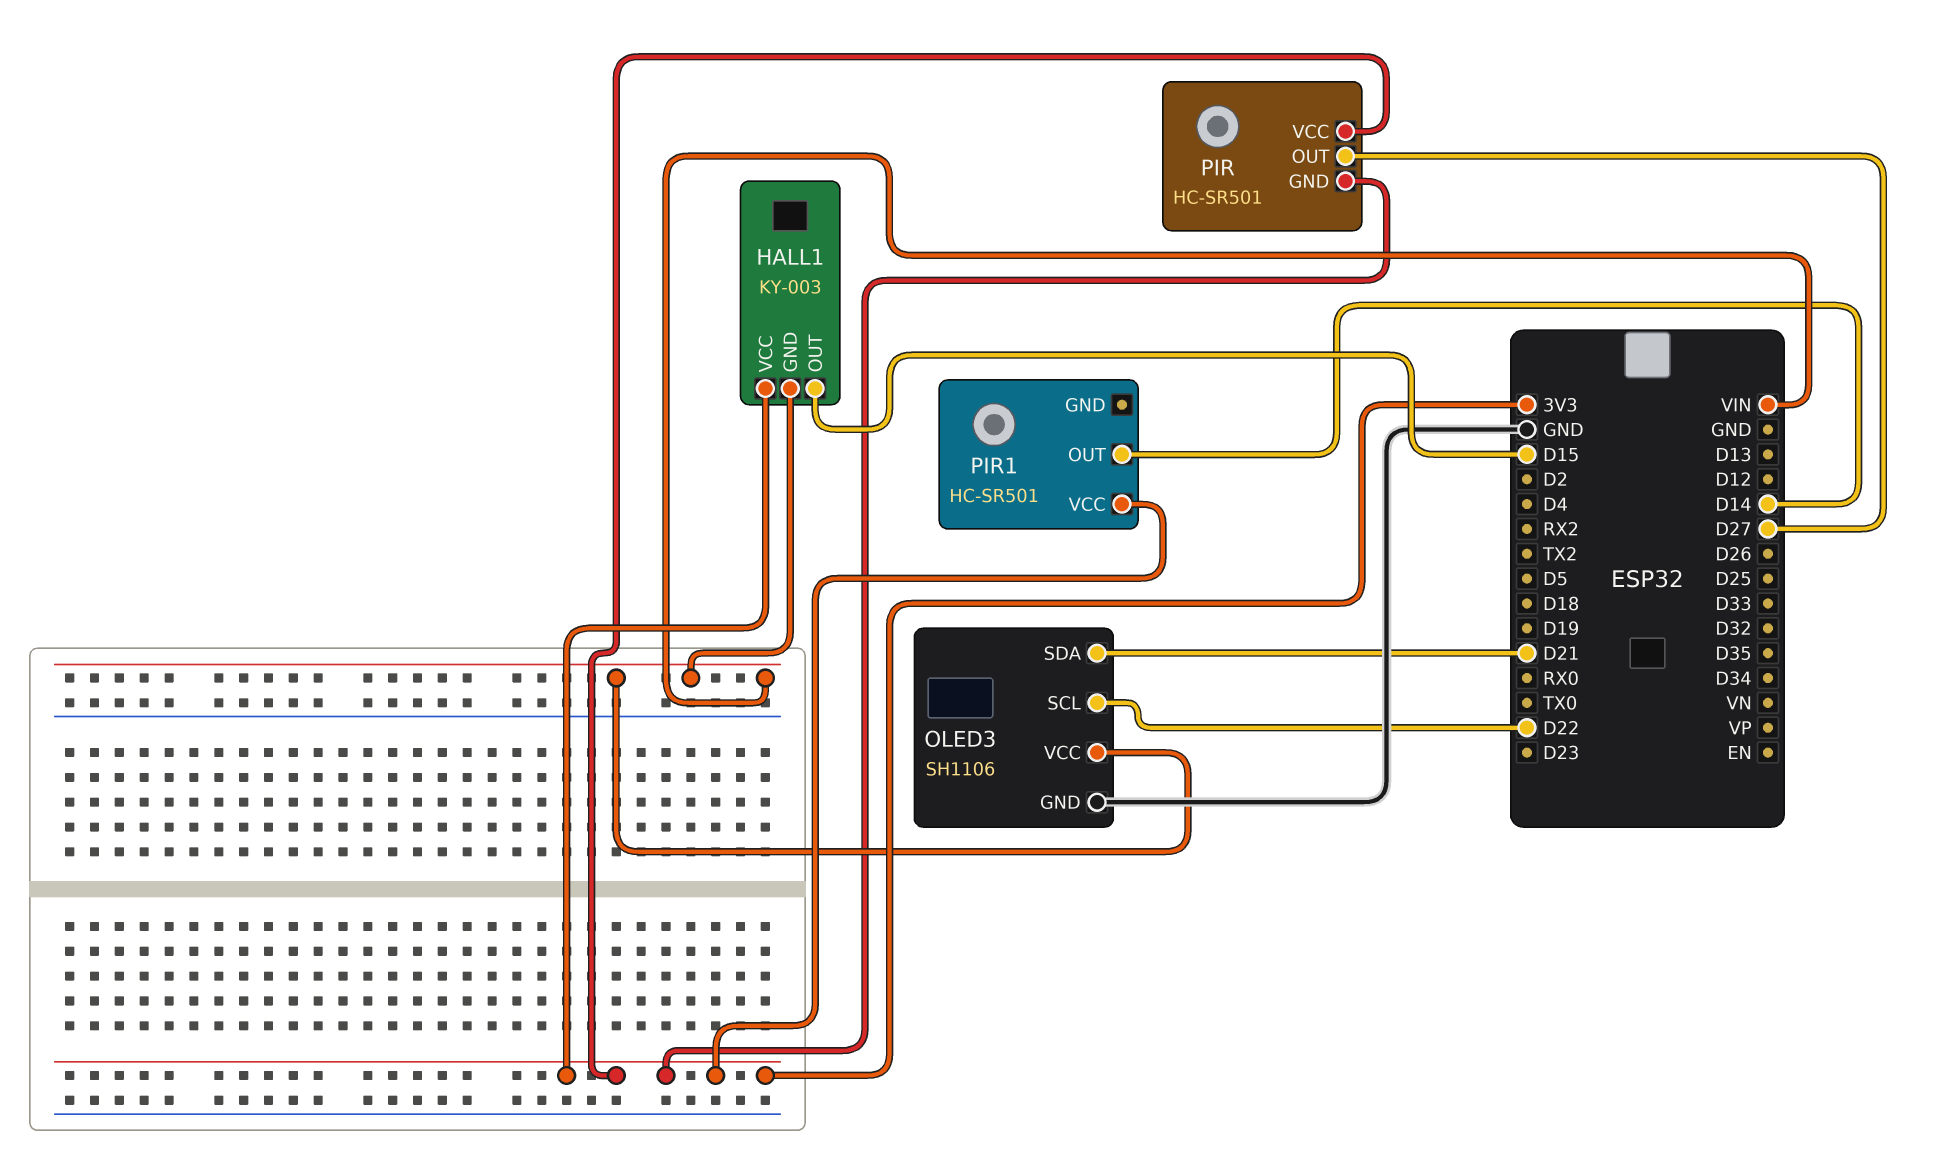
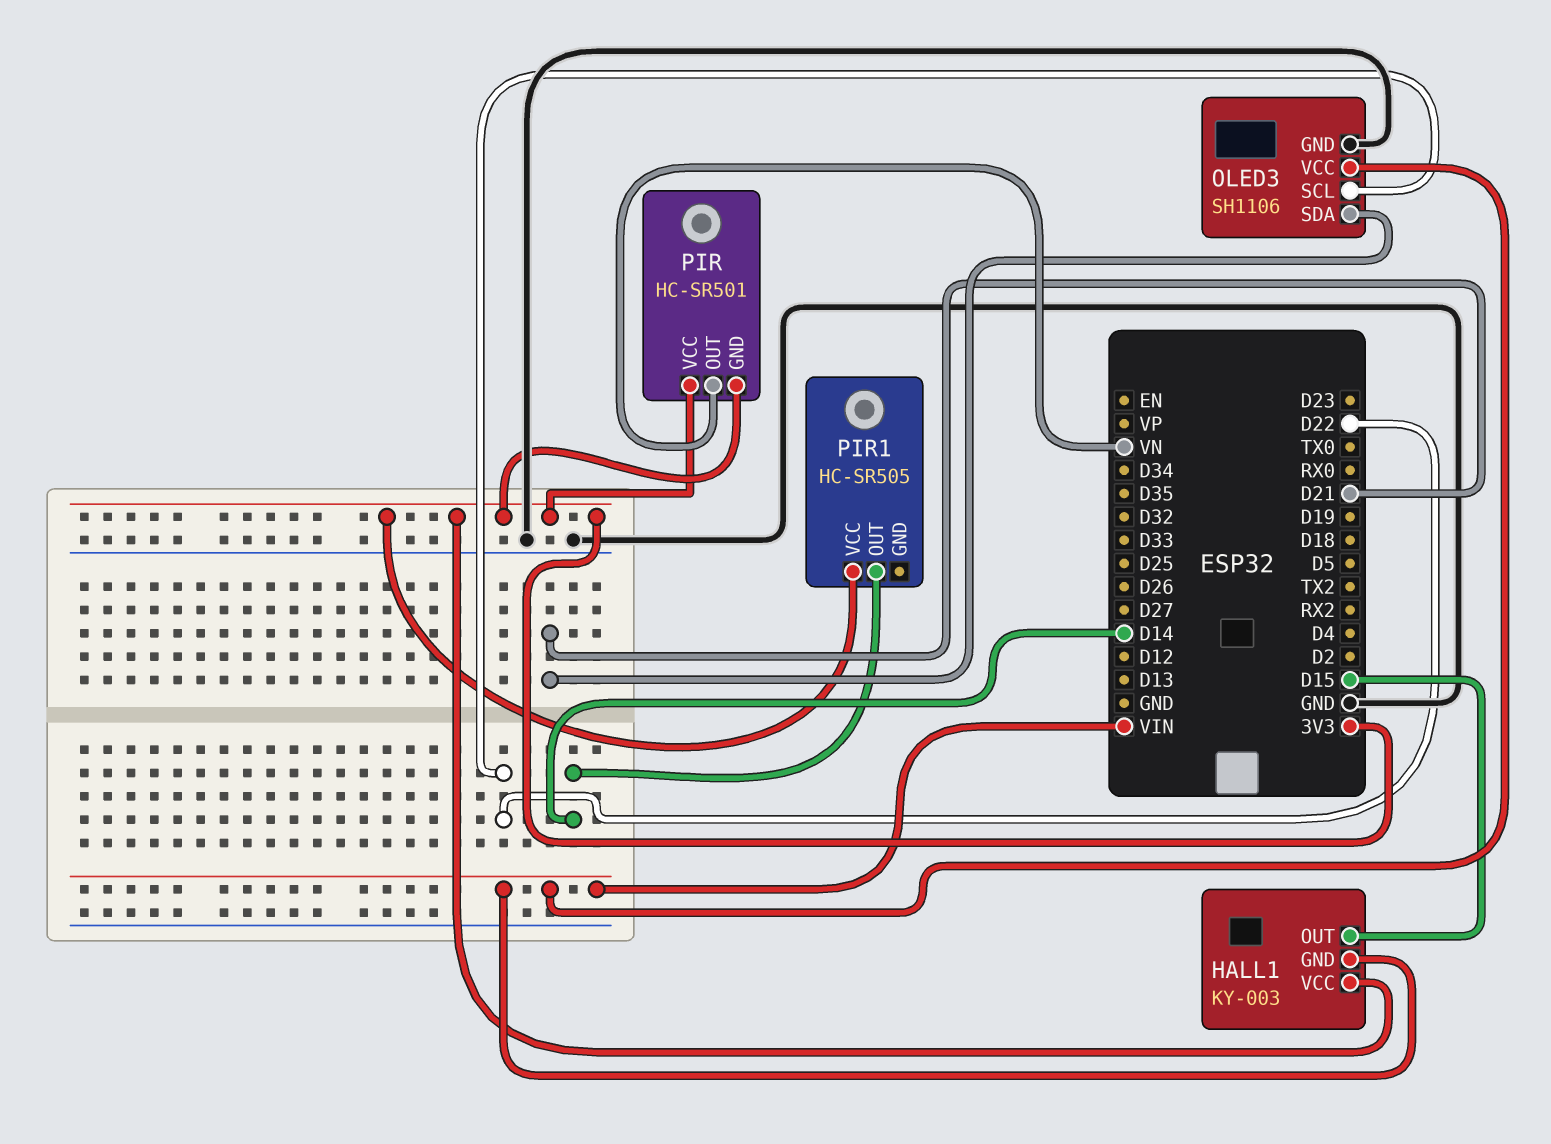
PIR pin OUT: D27 -> VN
PIR1: HC-SR501 -> HC-SR505

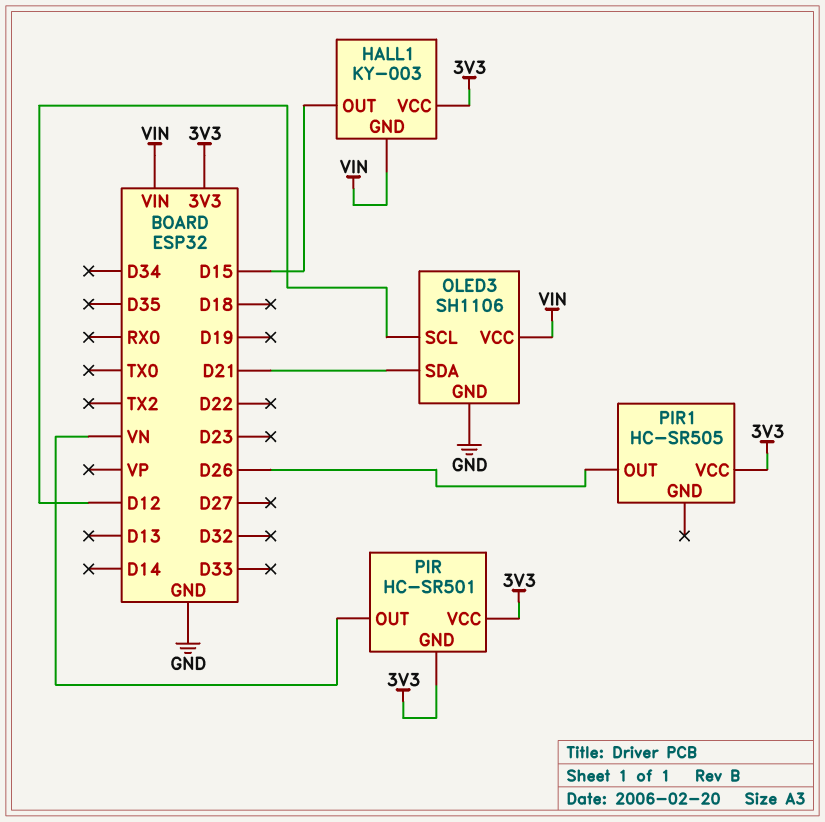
OLED3 pin SCL: D22 -> D12
PIR1 pin OUT: D14 -> D26

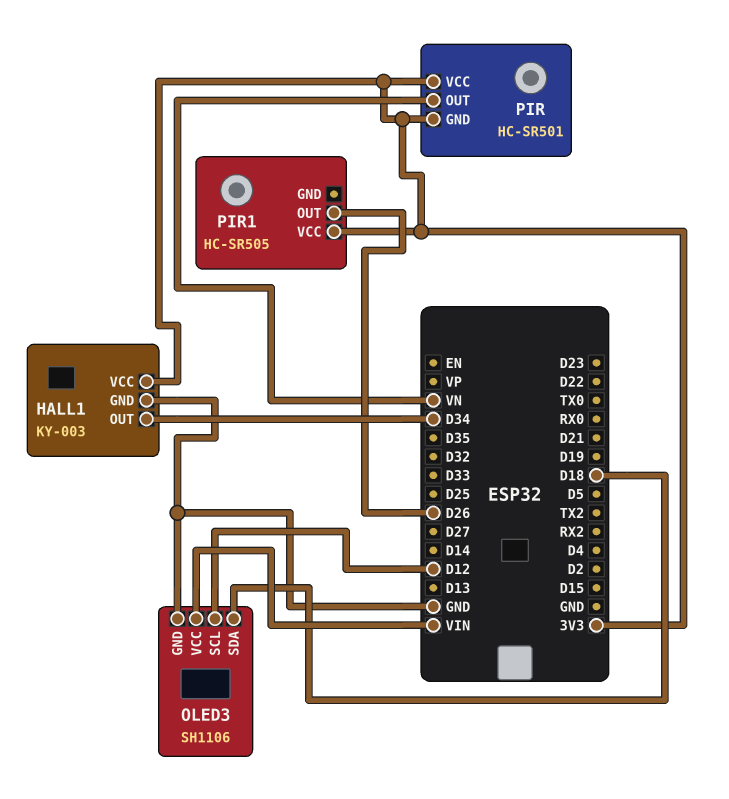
HALL1 pin GND: VIN -> GND
HALL1 pin OUT: D15 -> D34
OLED3 pin SDA: D21 -> D18

